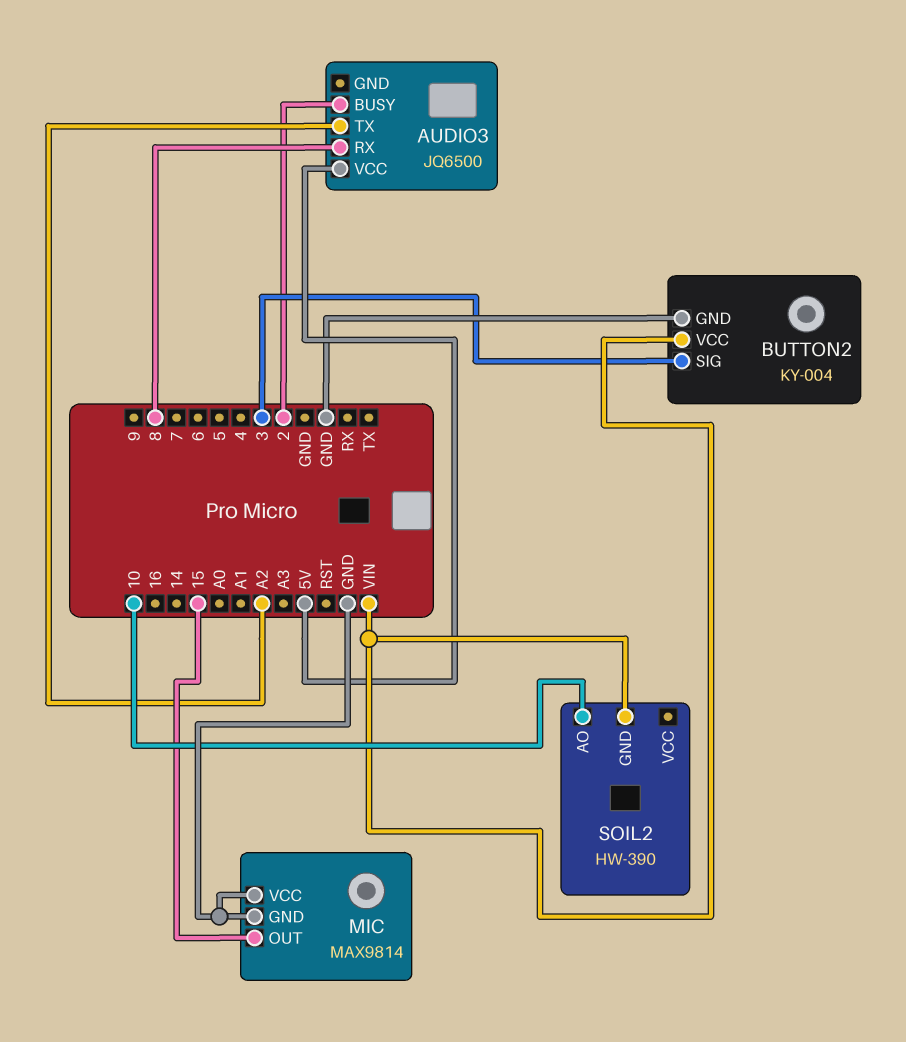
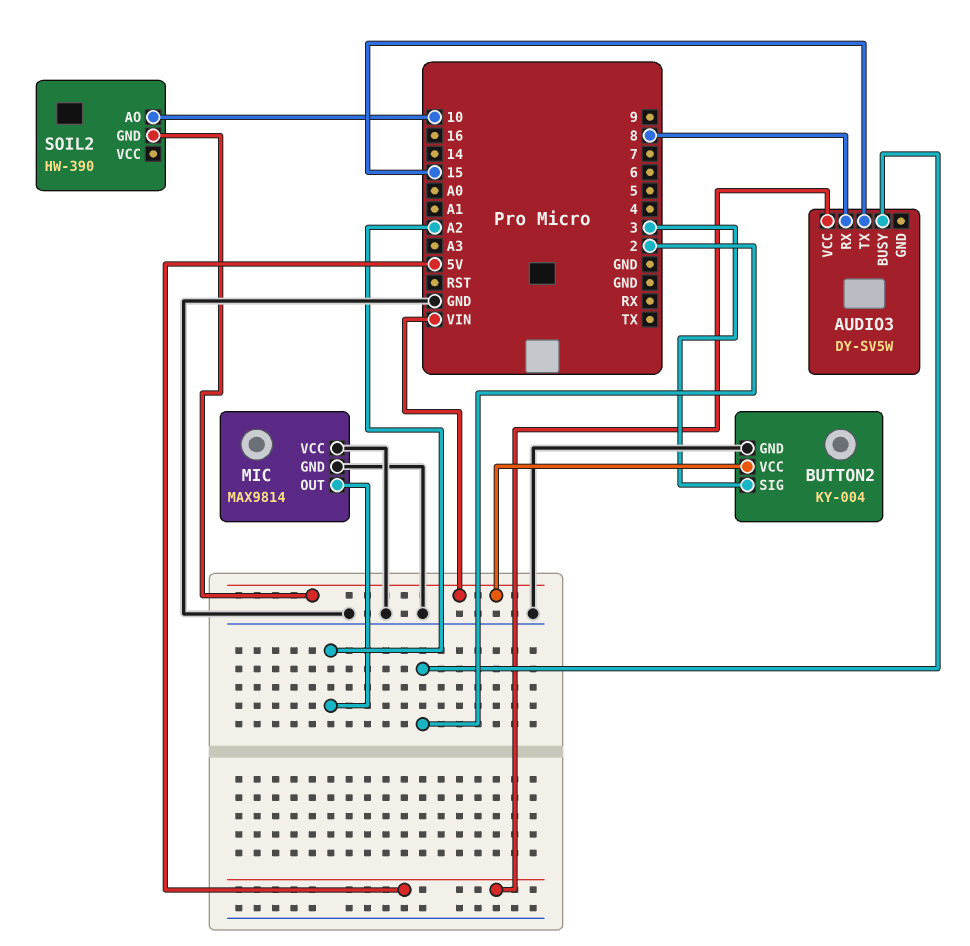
AUDIO3: JQ6500 -> DY-SV5W
AUDIO3 pin TX: A2 -> 15
MIC pin OUT: 15 -> A2

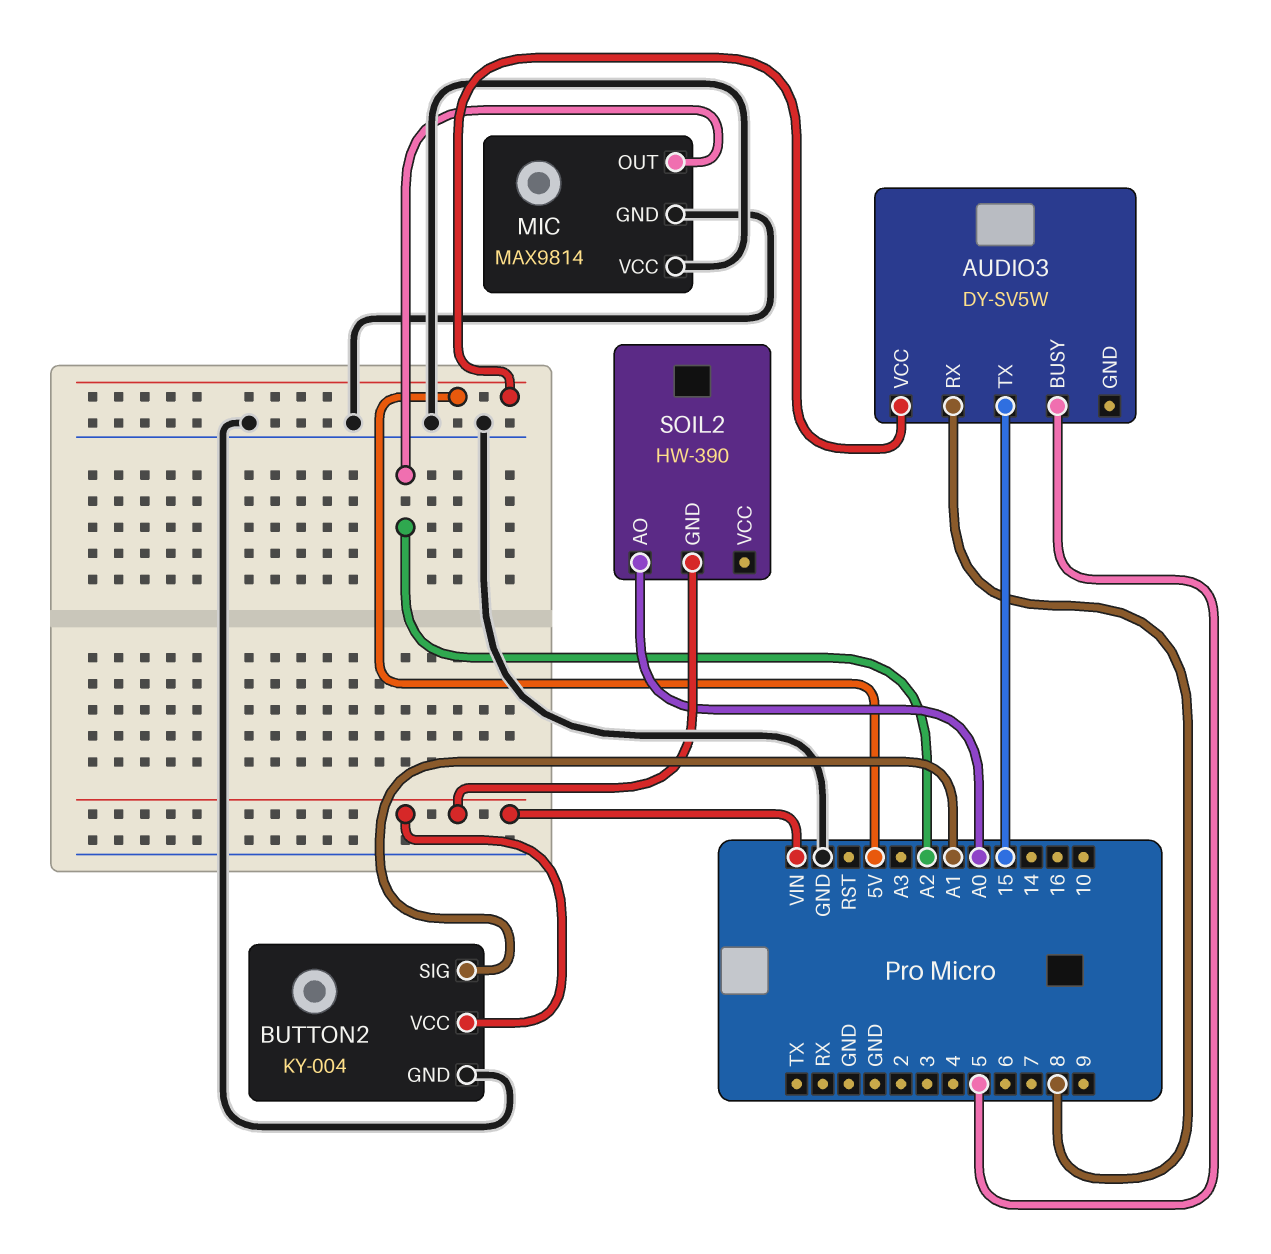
AUDIO3 pin BUSY: 2 -> 5
BUTTON2 pin SIG: 3 -> A1
SOIL2 pin AO: 10 -> A0

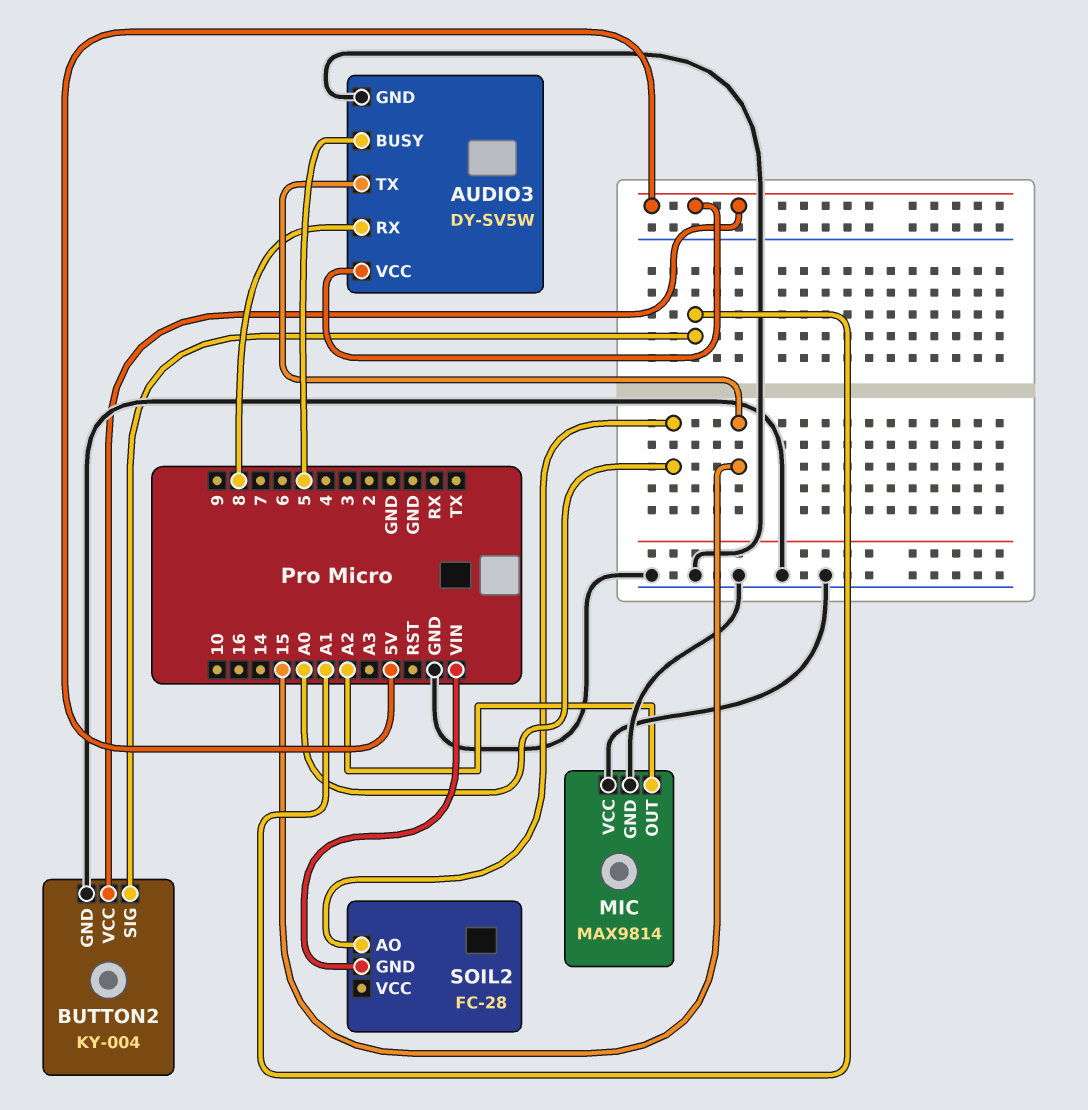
AUDIO3 pin GND: none -> GND
BUTTON2 pin VCC: VIN -> 5V
SOIL2: HW-390 -> FC-28

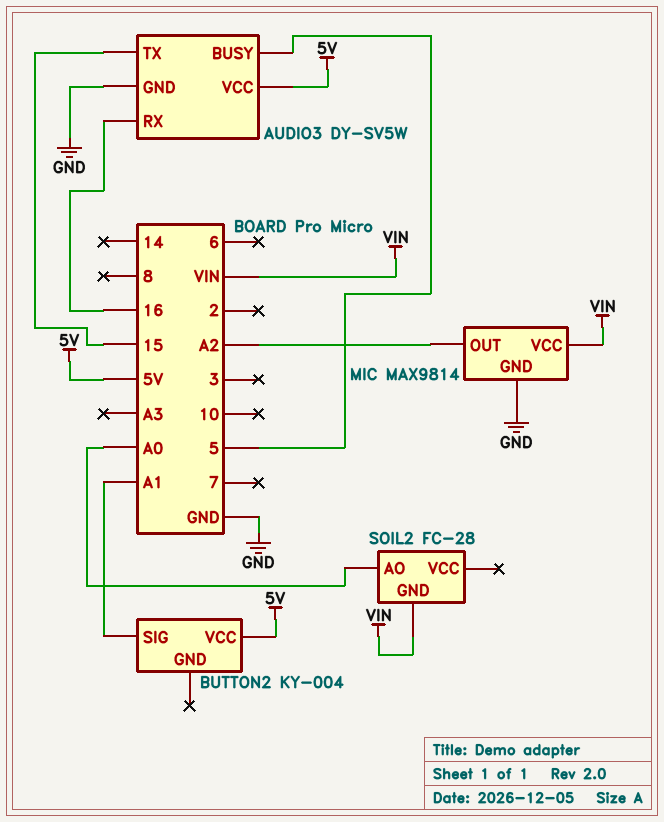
AUDIO3 pin RX: 8 -> 16
BUTTON2 pin GND: GND -> none
MIC pin VCC: GND -> VIN

